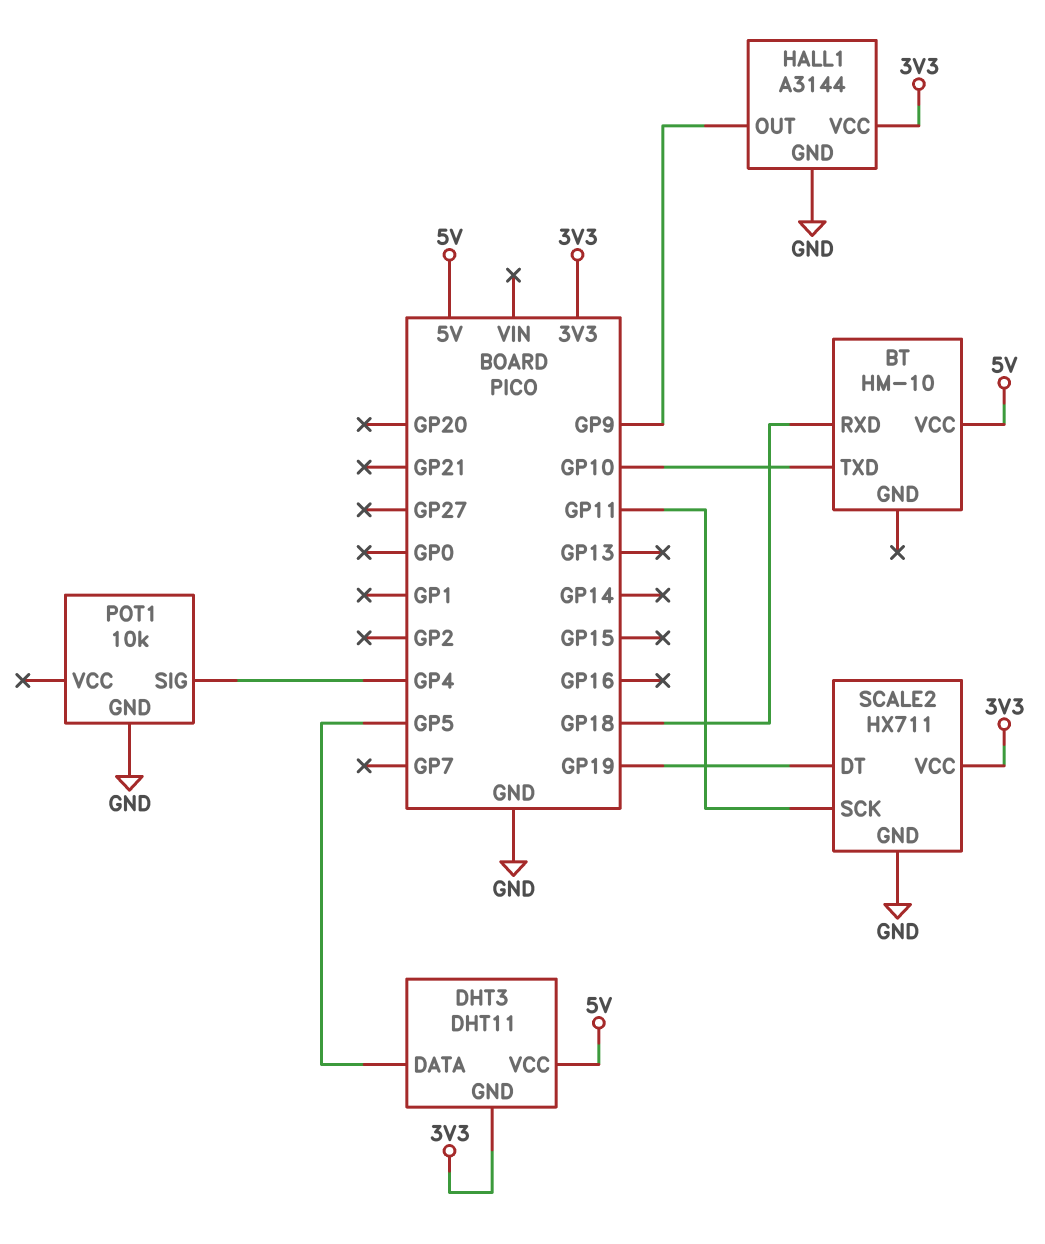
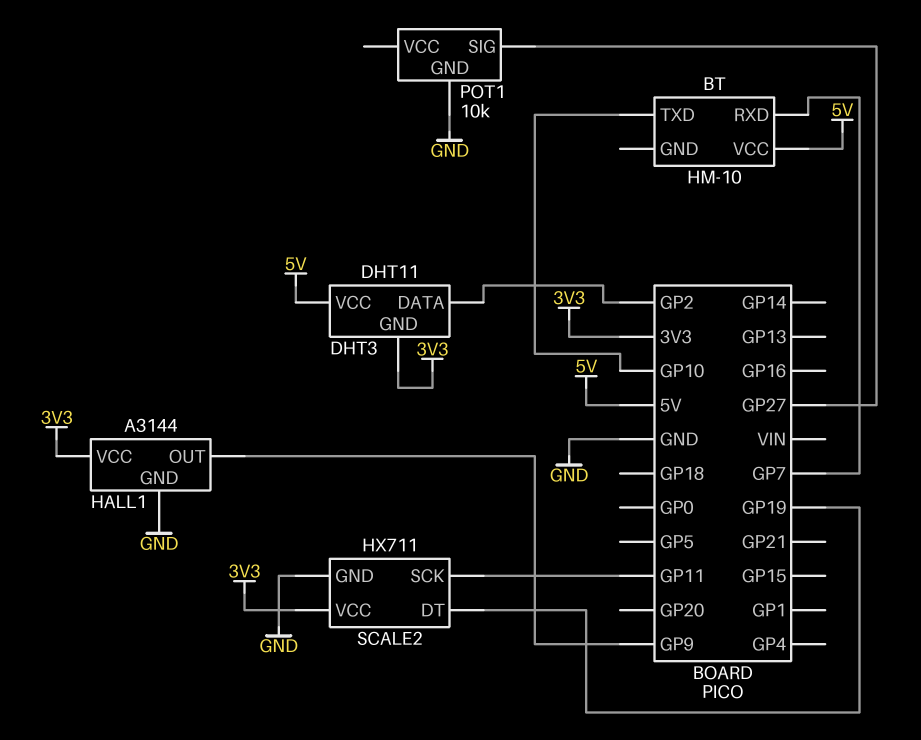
BT pin RXD: GP18 -> GP7
DHT3 pin DATA: GP5 -> GP2
POT1 pin SIG: GP4 -> GP27

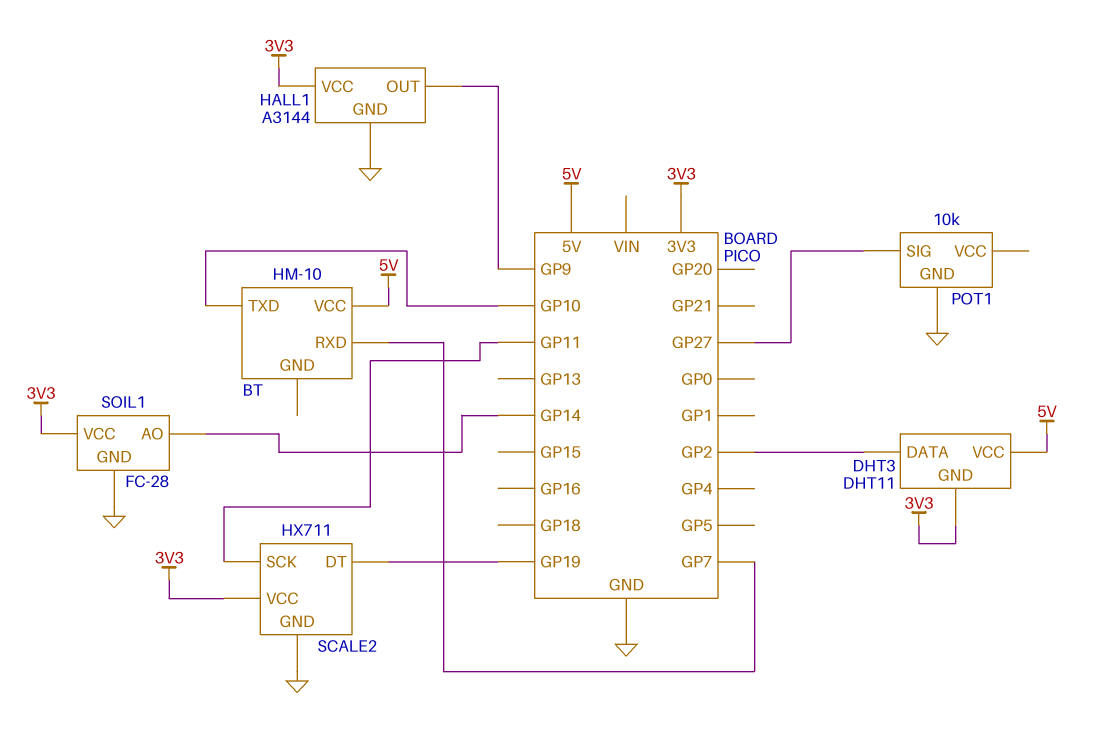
SOIL1: none -> FC-28
SOIL1 pin AO: none -> GP14
SOIL1 pin GND: none -> GND
SOIL1 pin VCC: none -> 3V3

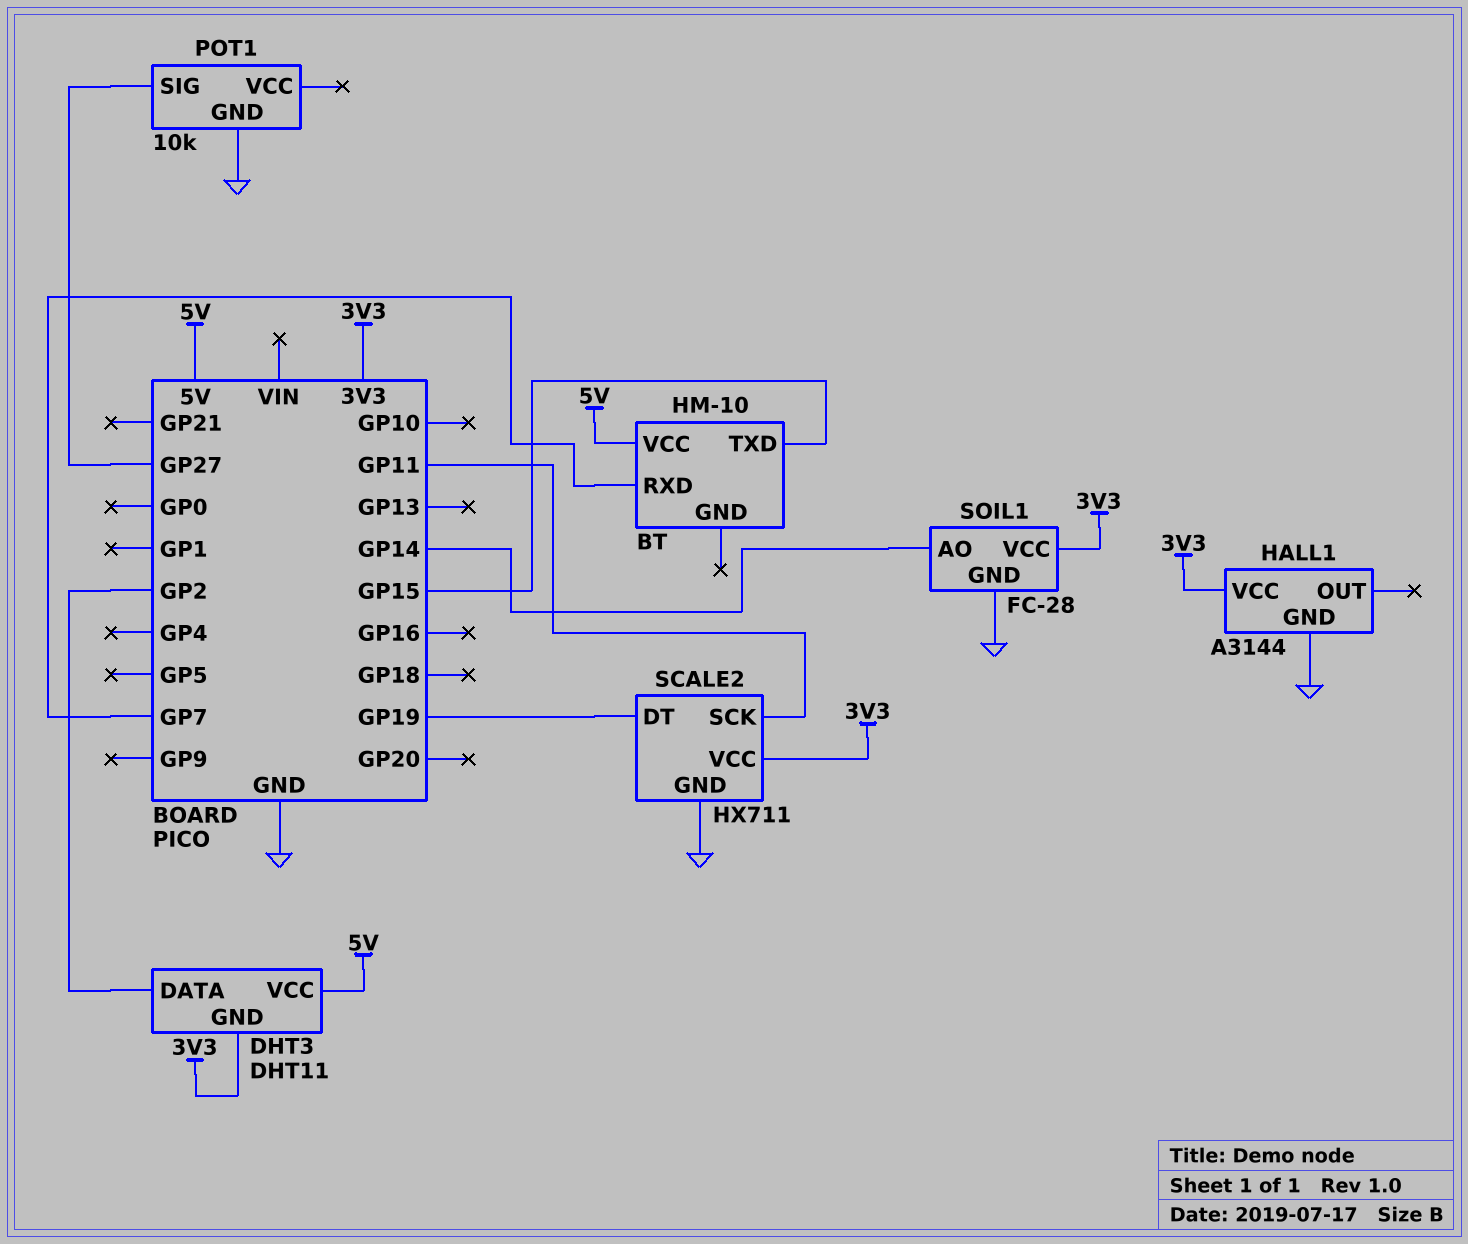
BT pin TXD: GP10 -> GP15
HALL1 pin OUT: GP9 -> none

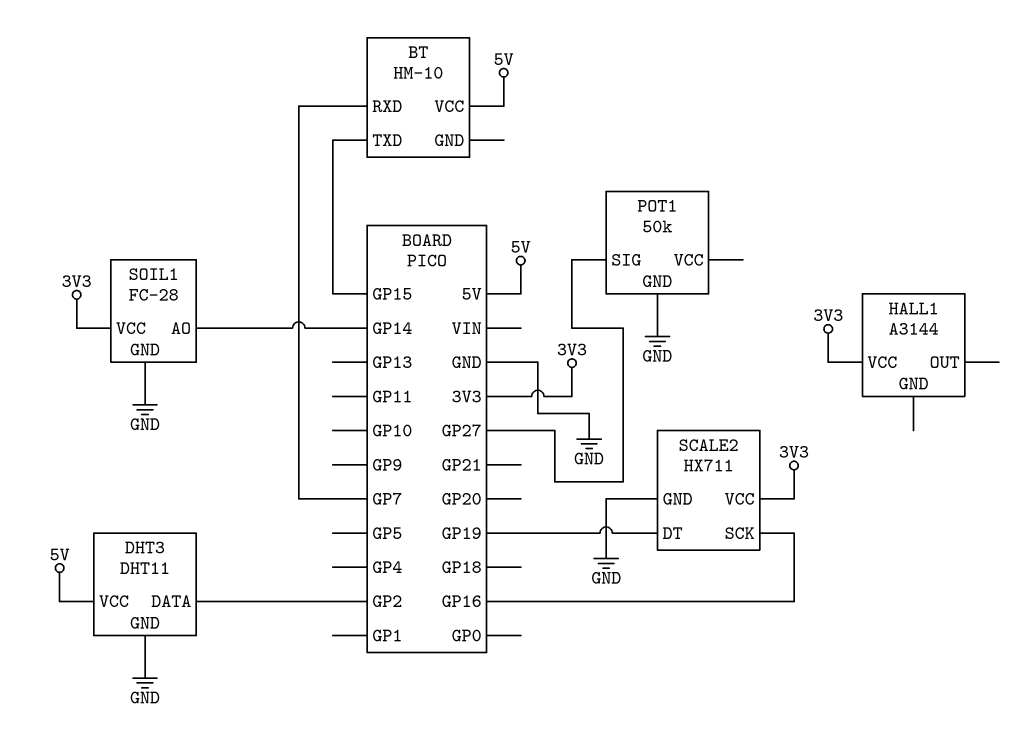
DHT3 pin GND: 3V3 -> GND
HALL1 pin GND: GND -> none
POT1: 10k -> 50k
SCALE2 pin SCK: GP11 -> GP16

